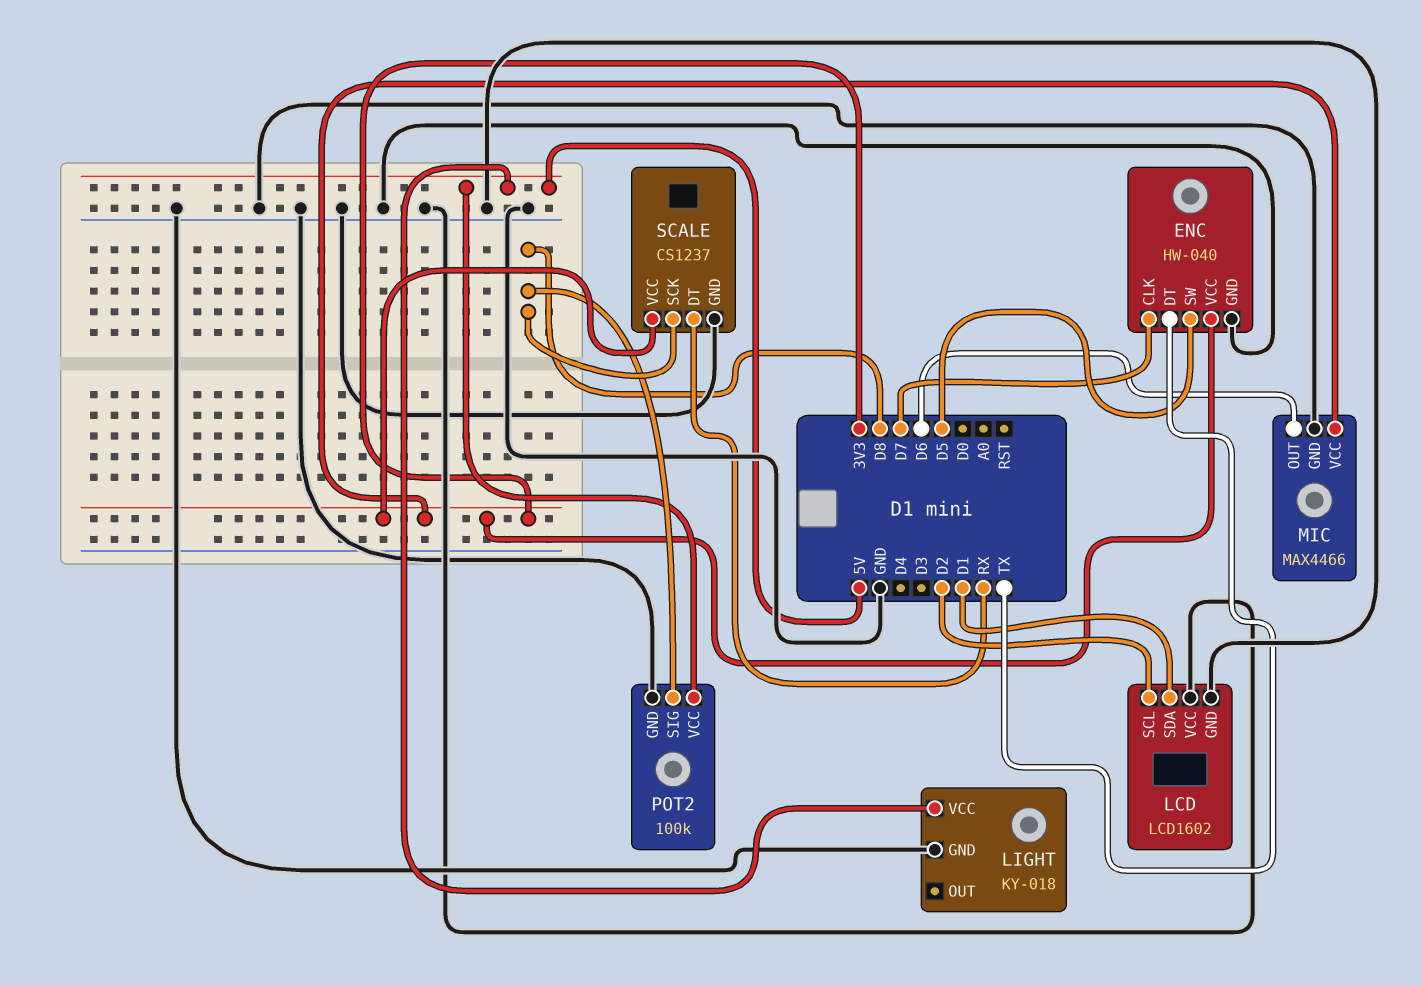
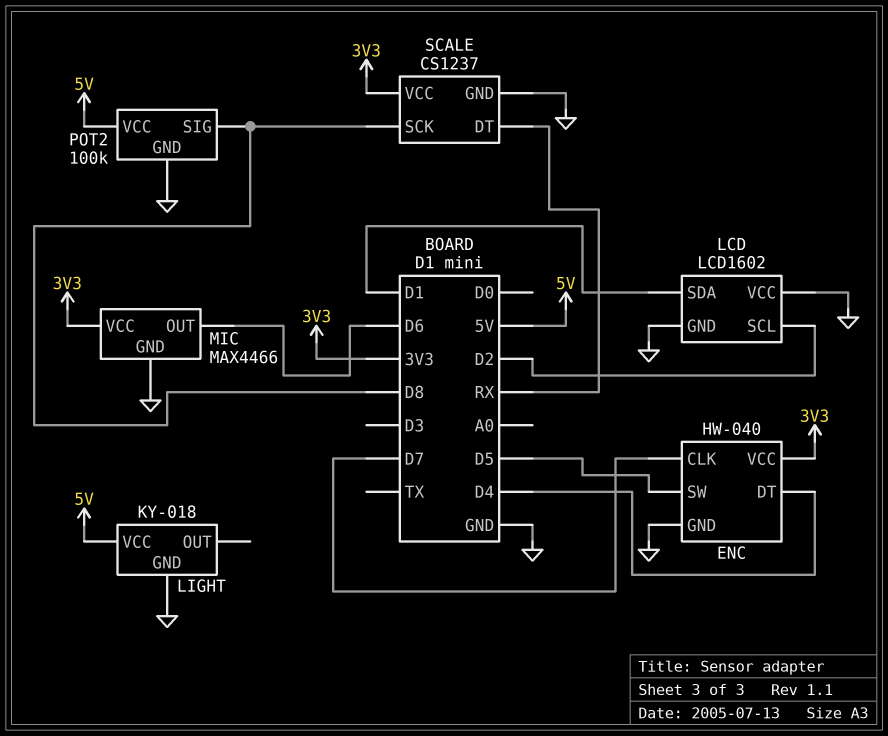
ENC pin DT: TX -> D4

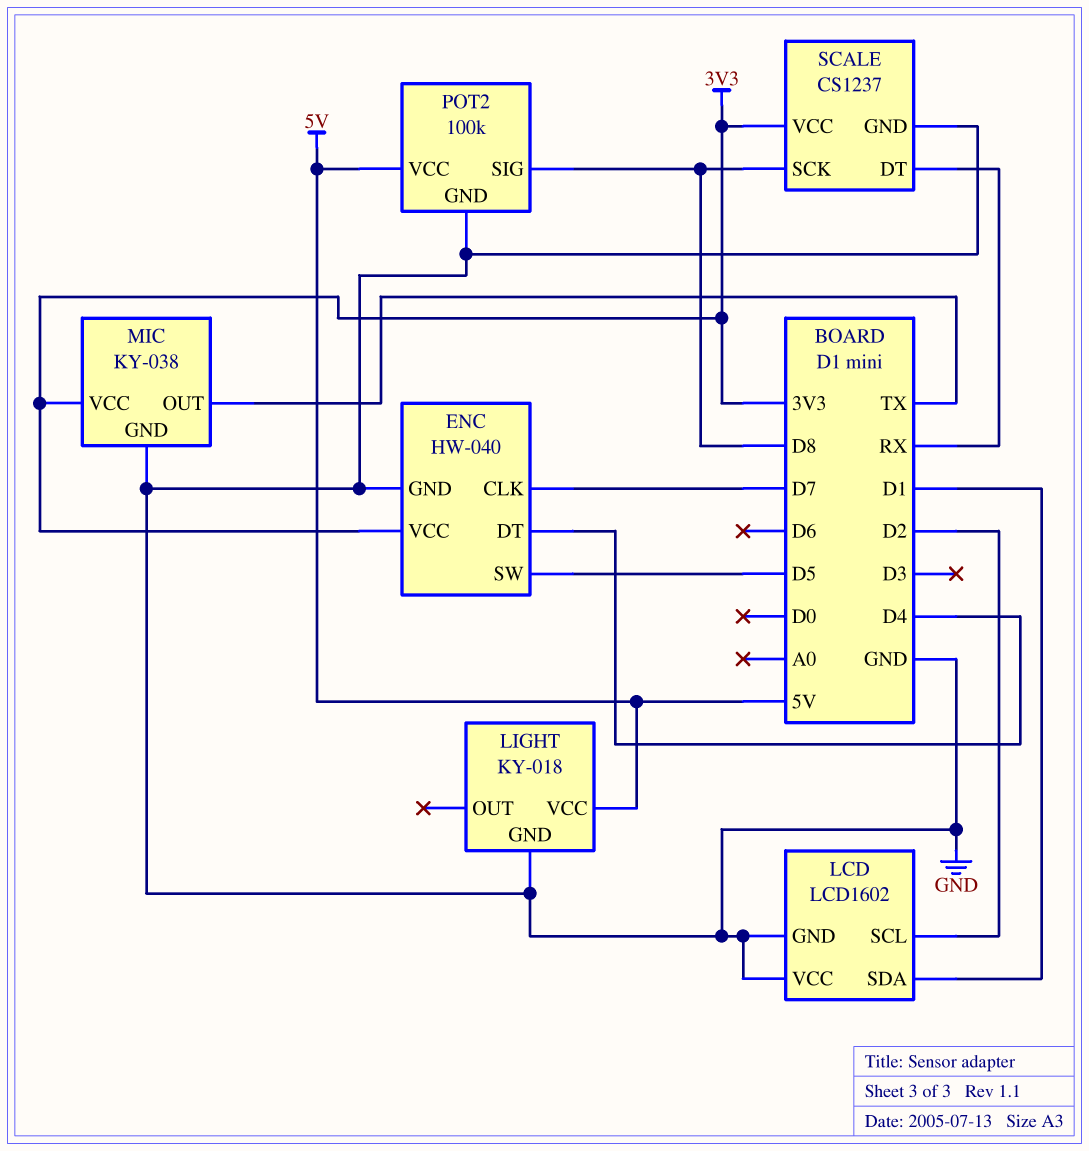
MIC: MAX4466 -> KY-038
MIC pin OUT: D6 -> TX

